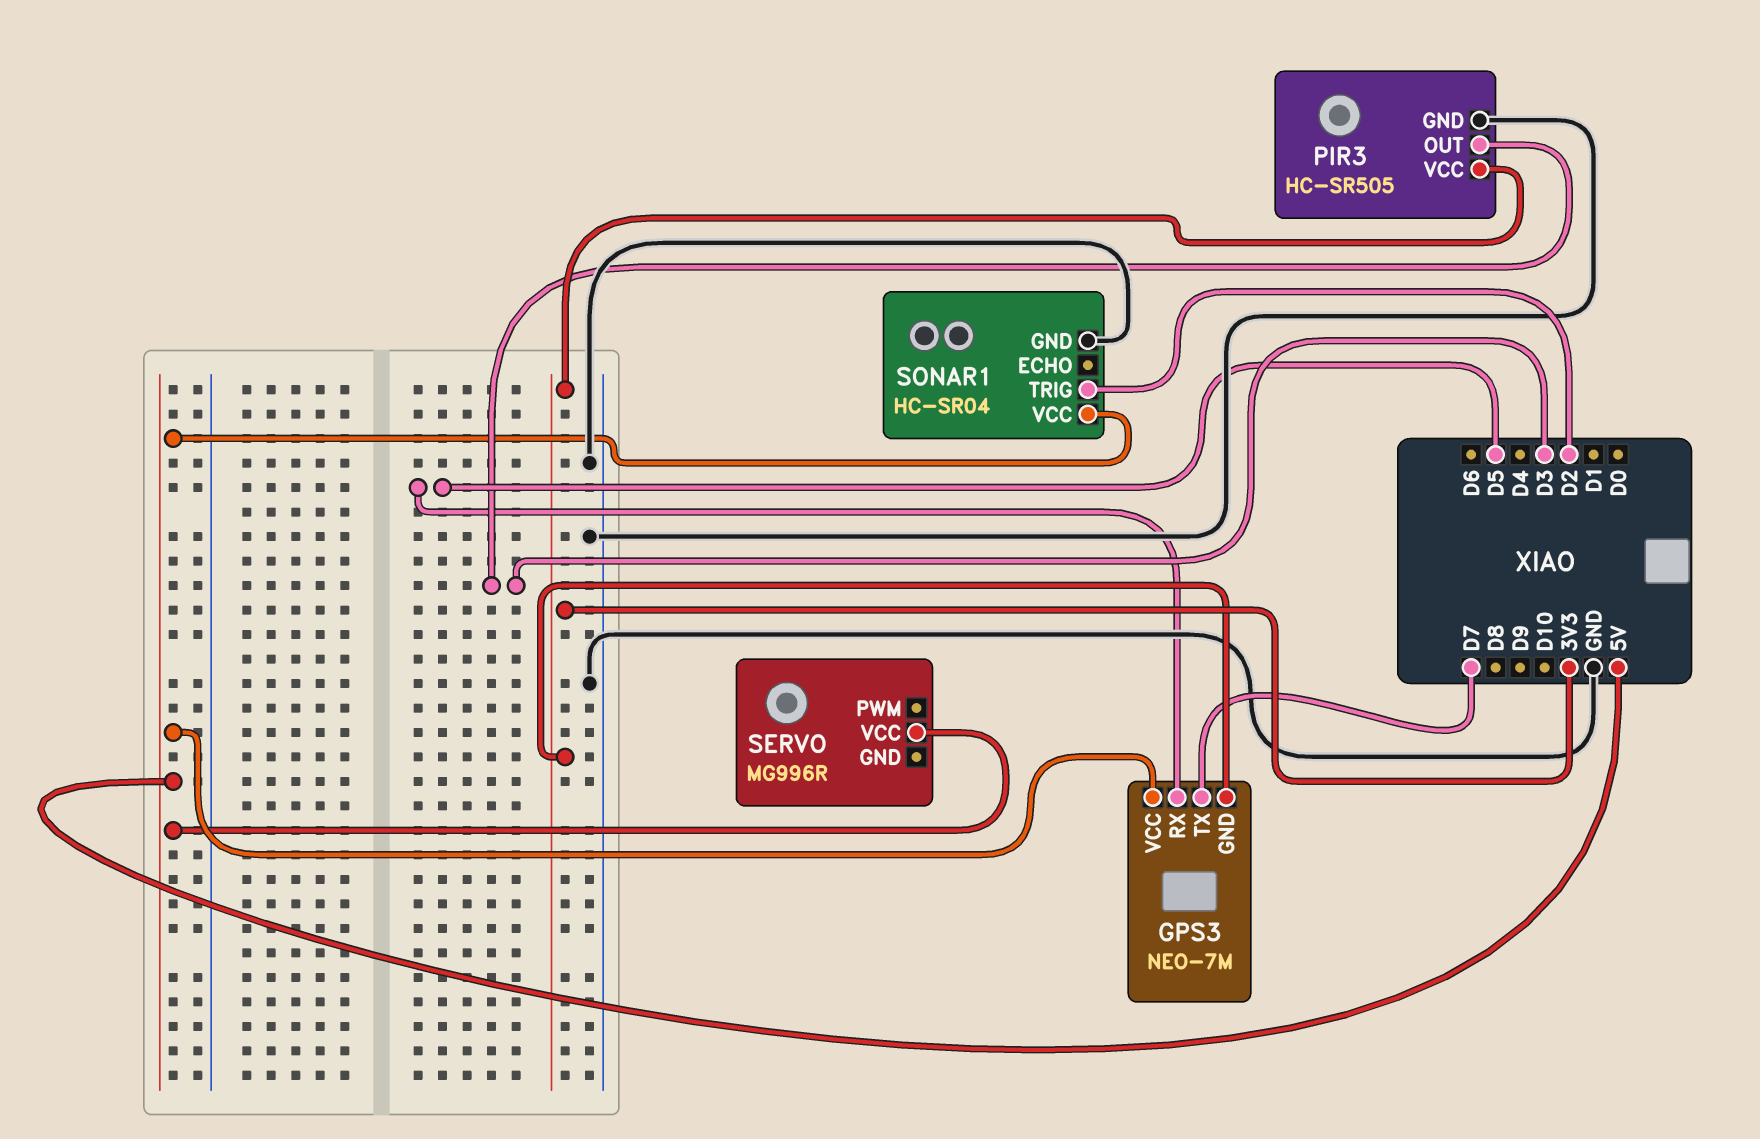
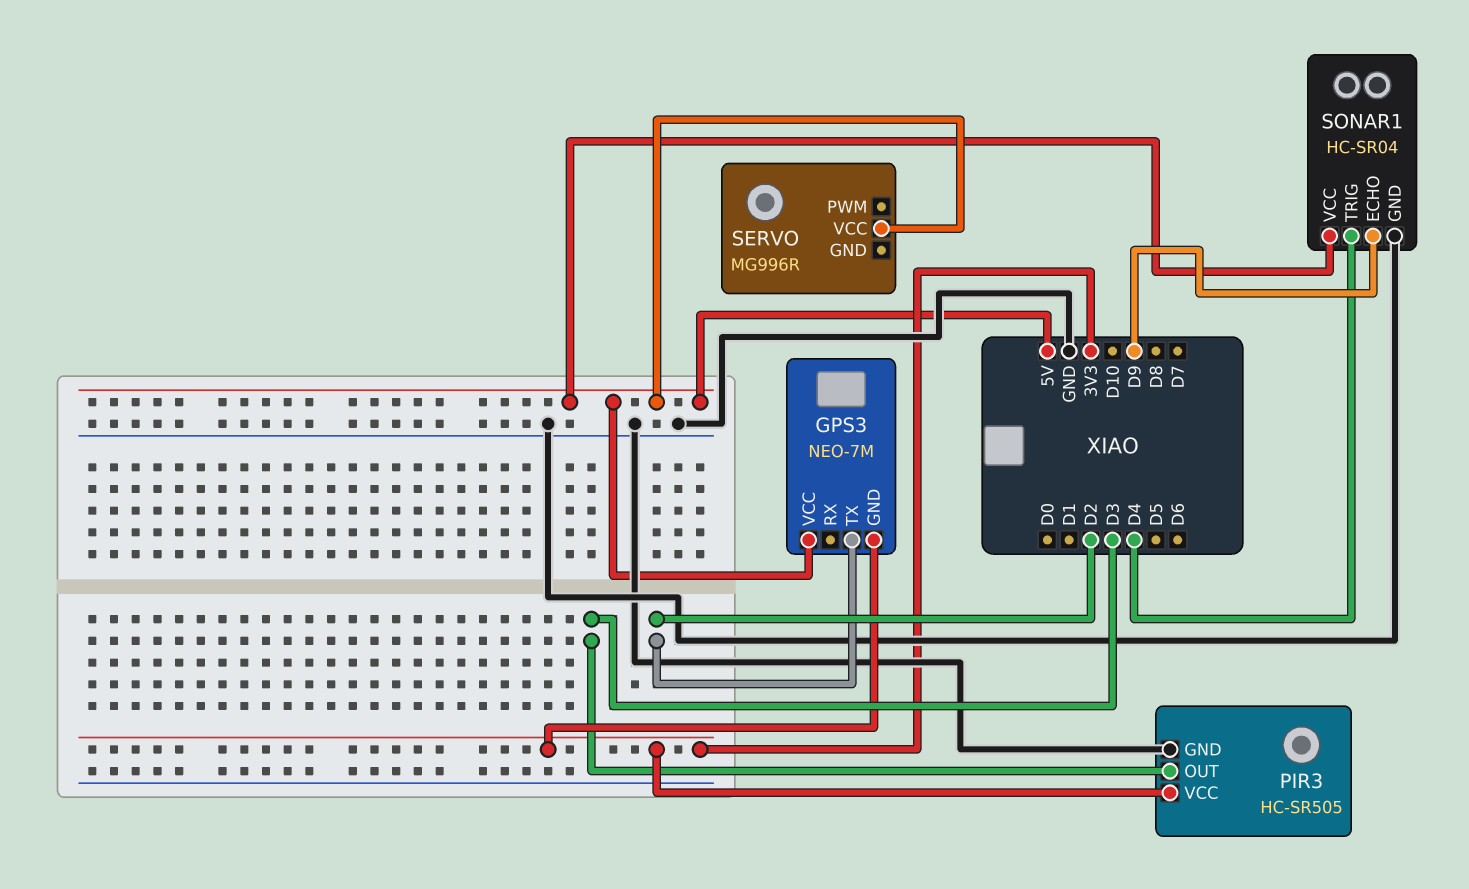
GPS3 pin RX: D5 -> none
GPS3 pin TX: D7 -> D2
SONAR1 pin ECHO: none -> D9
SONAR1 pin TRIG: D2 -> D4

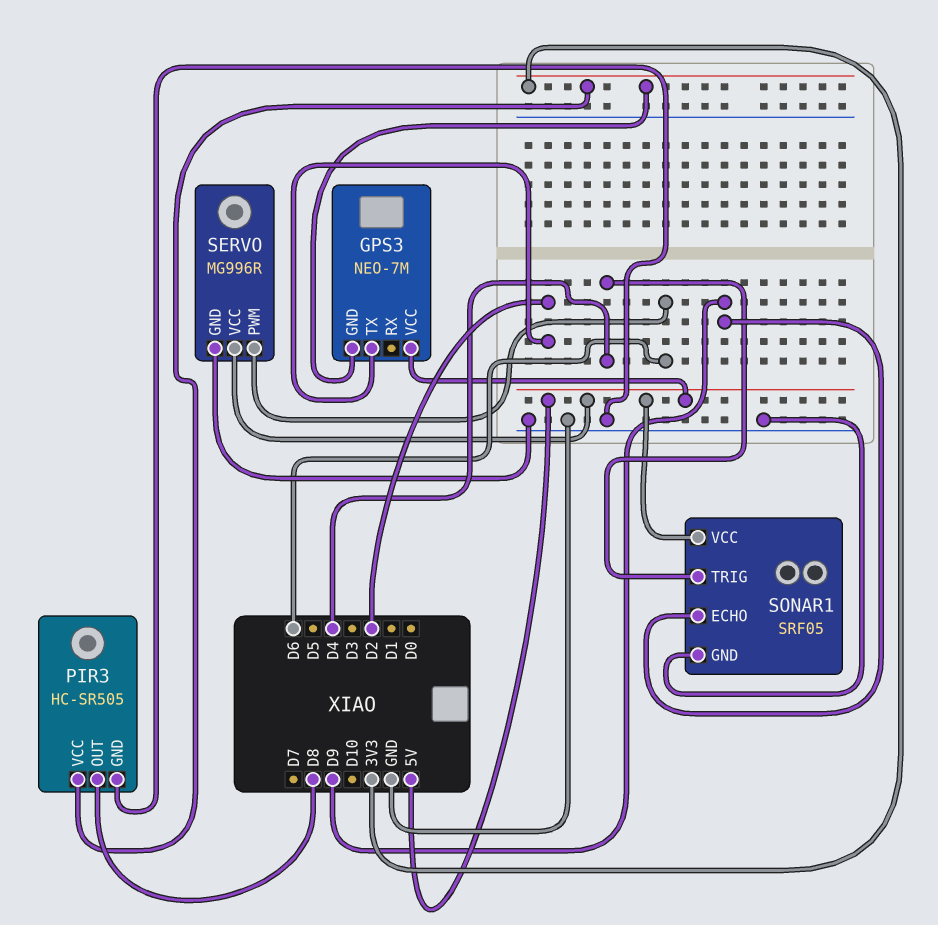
PIR3 pin OUT: D3 -> D8
SERVO pin GND: none -> GND
SERVO pin PWM: none -> D6
SONAR1: HC-SR04 -> SRF05

